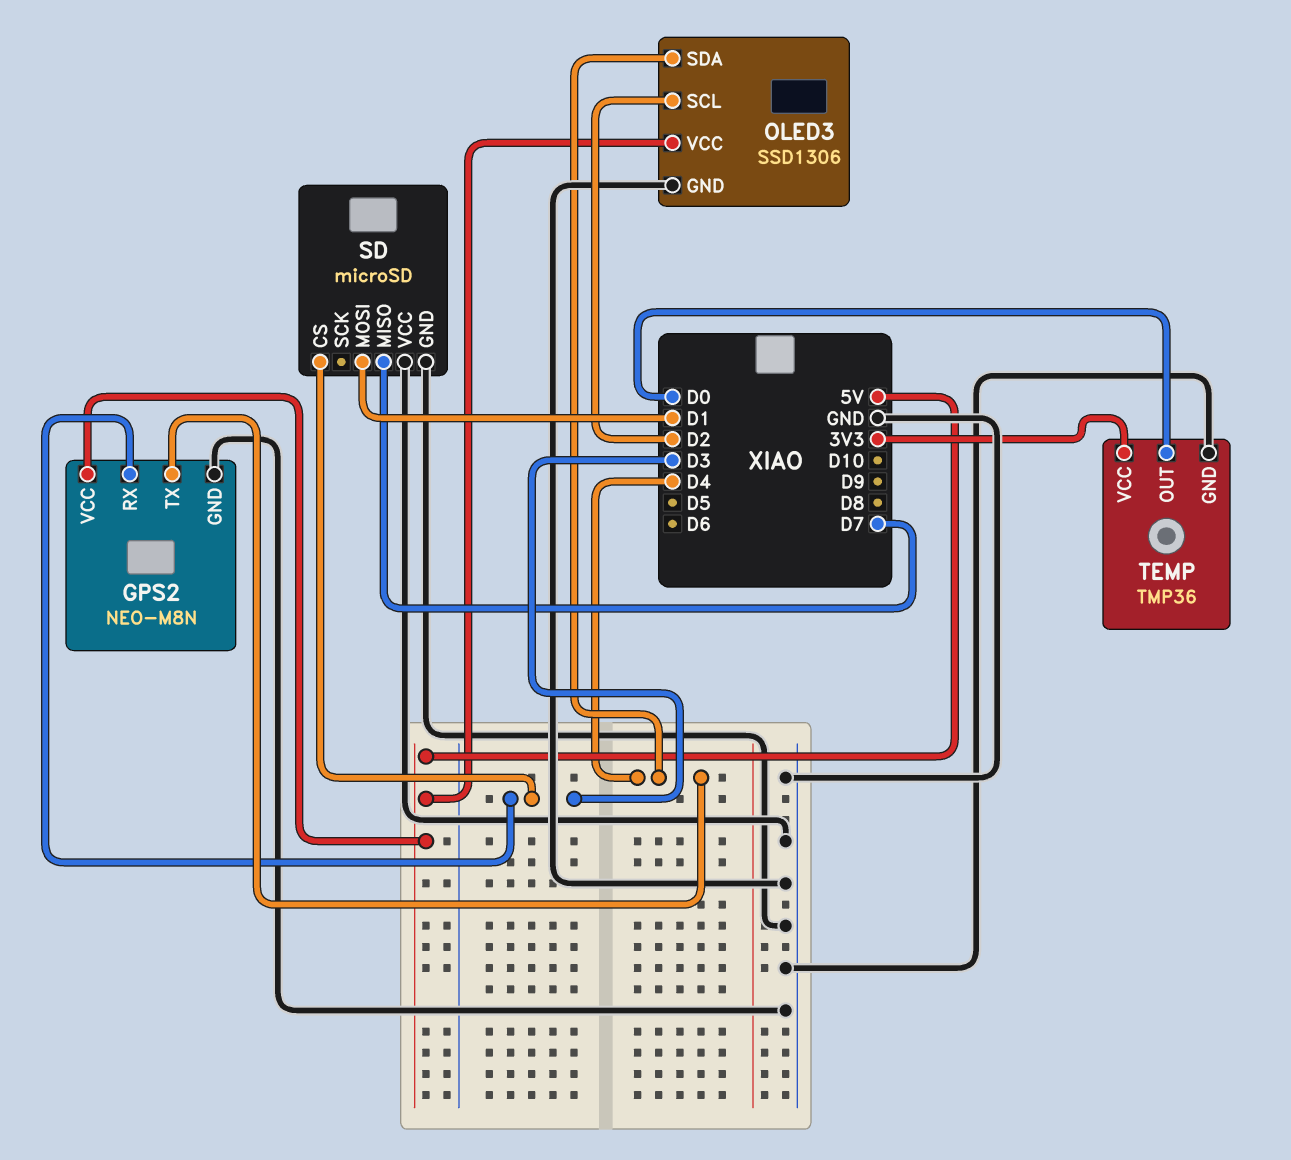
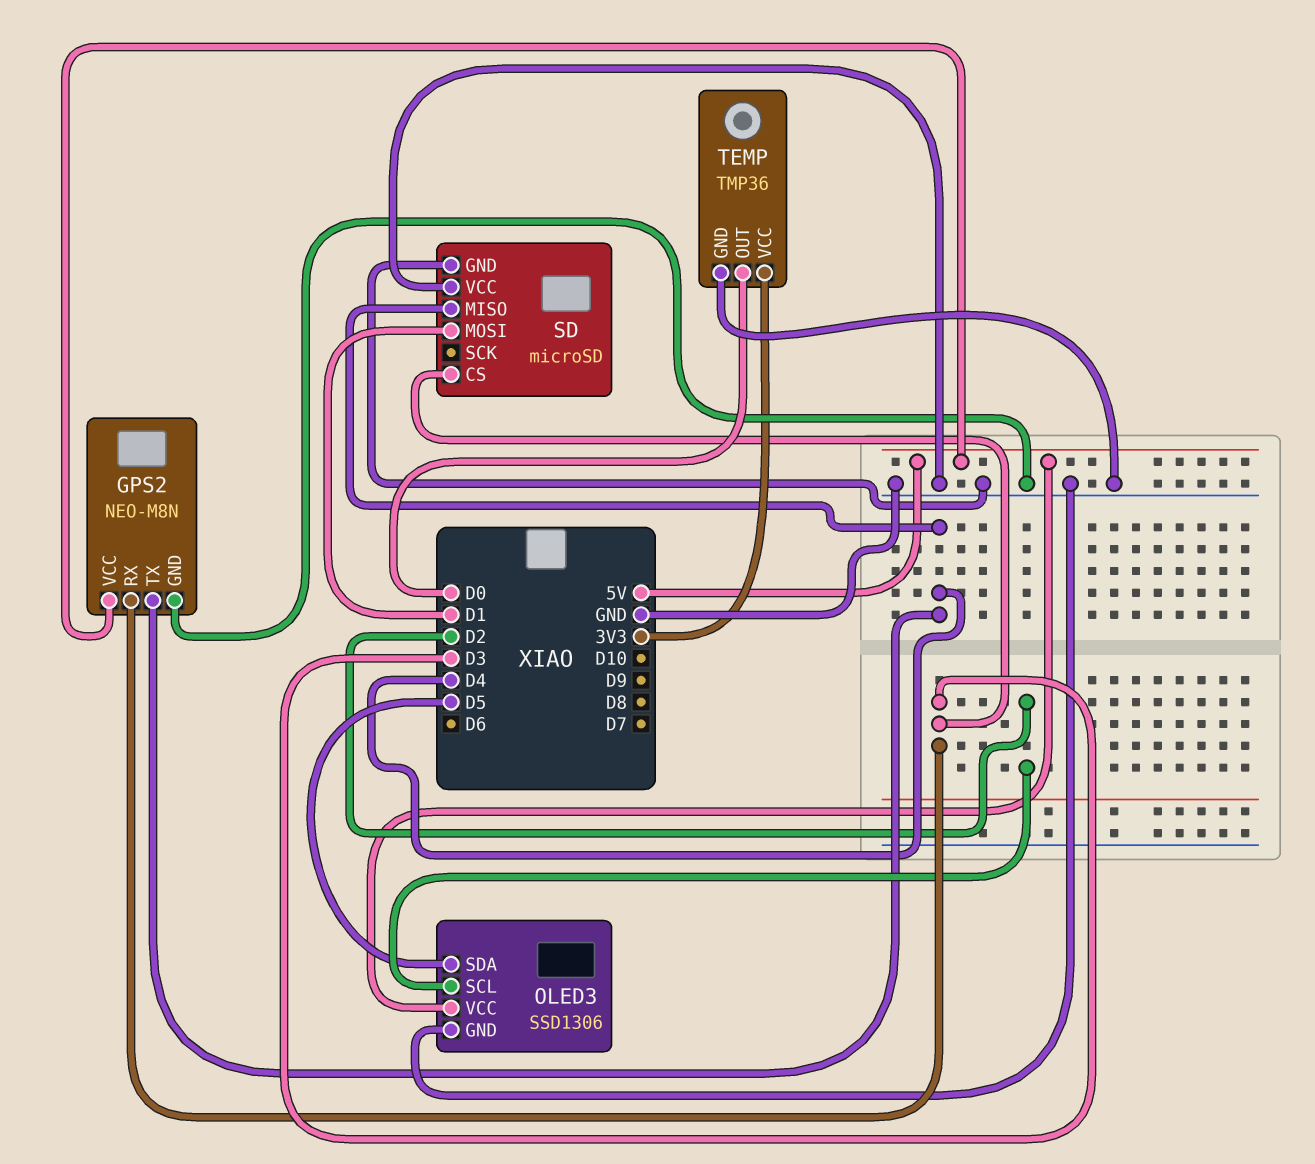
OLED3 pin SDA: D4 -> D5
SD pin MISO: D7 -> D4

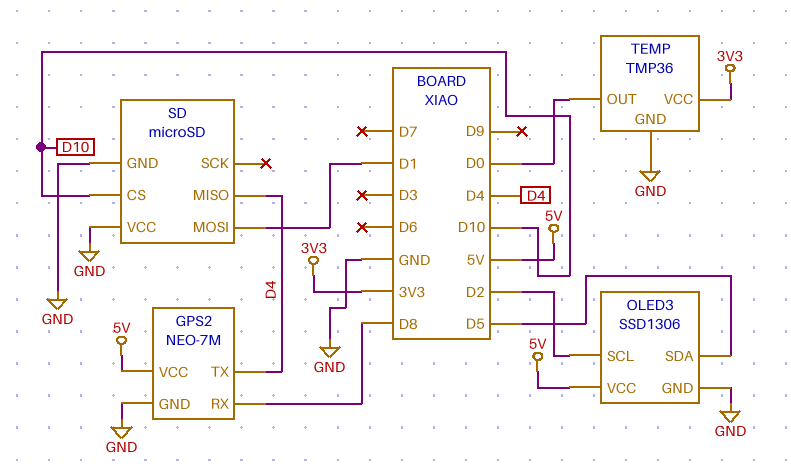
GPS2: NEO-M8N -> NEO-7M
GPS2 pin RX: D3 -> D8
SD pin CS: D3 -> D10

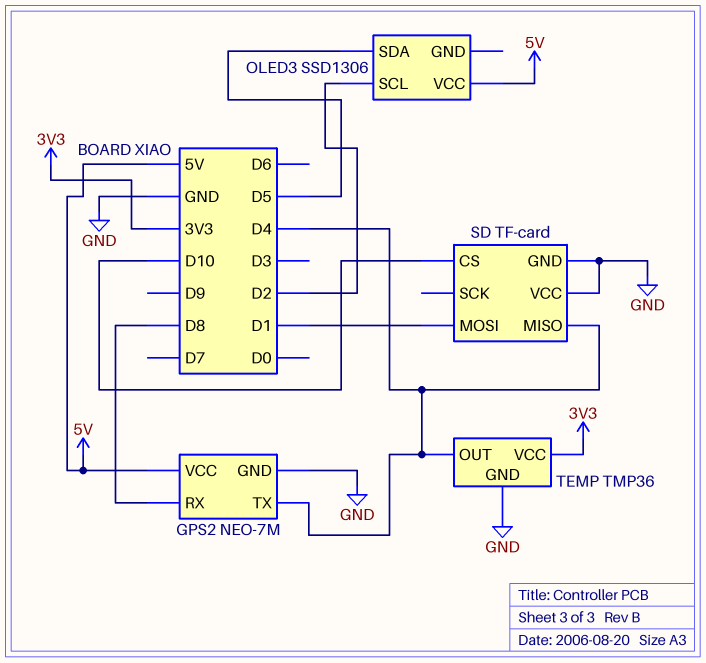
OLED3 pin GND: GND -> none
SD: microSD -> TF-card
TEMP pin OUT: D0 -> D4

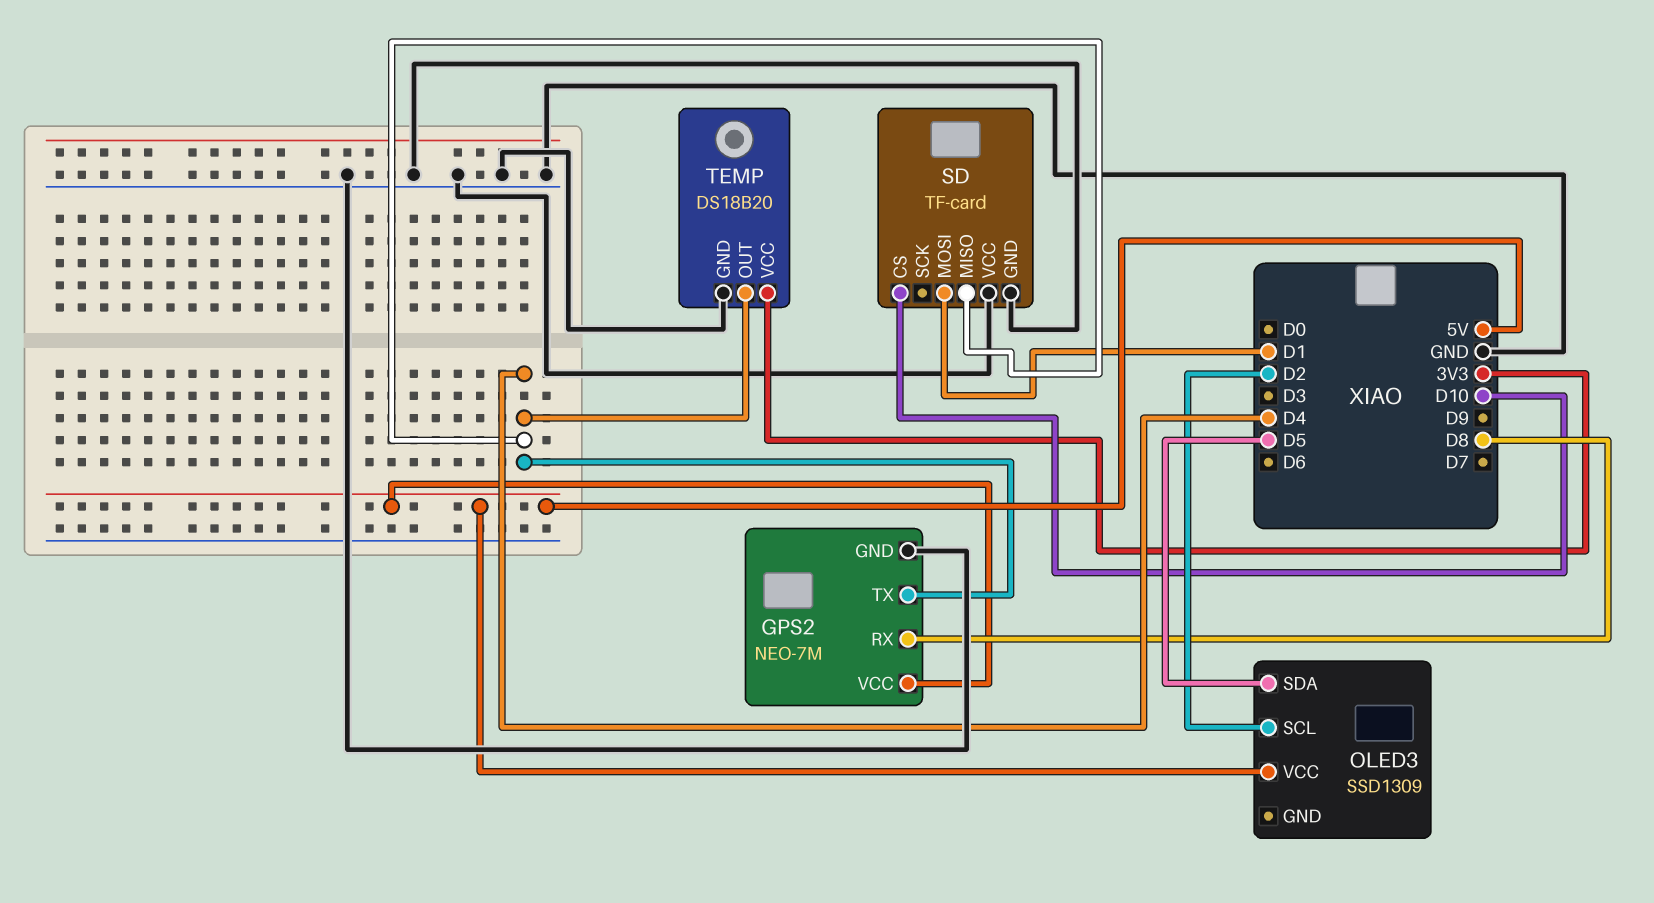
OLED3: SSD1306 -> SSD1309
TEMP: TMP36 -> DS18B20

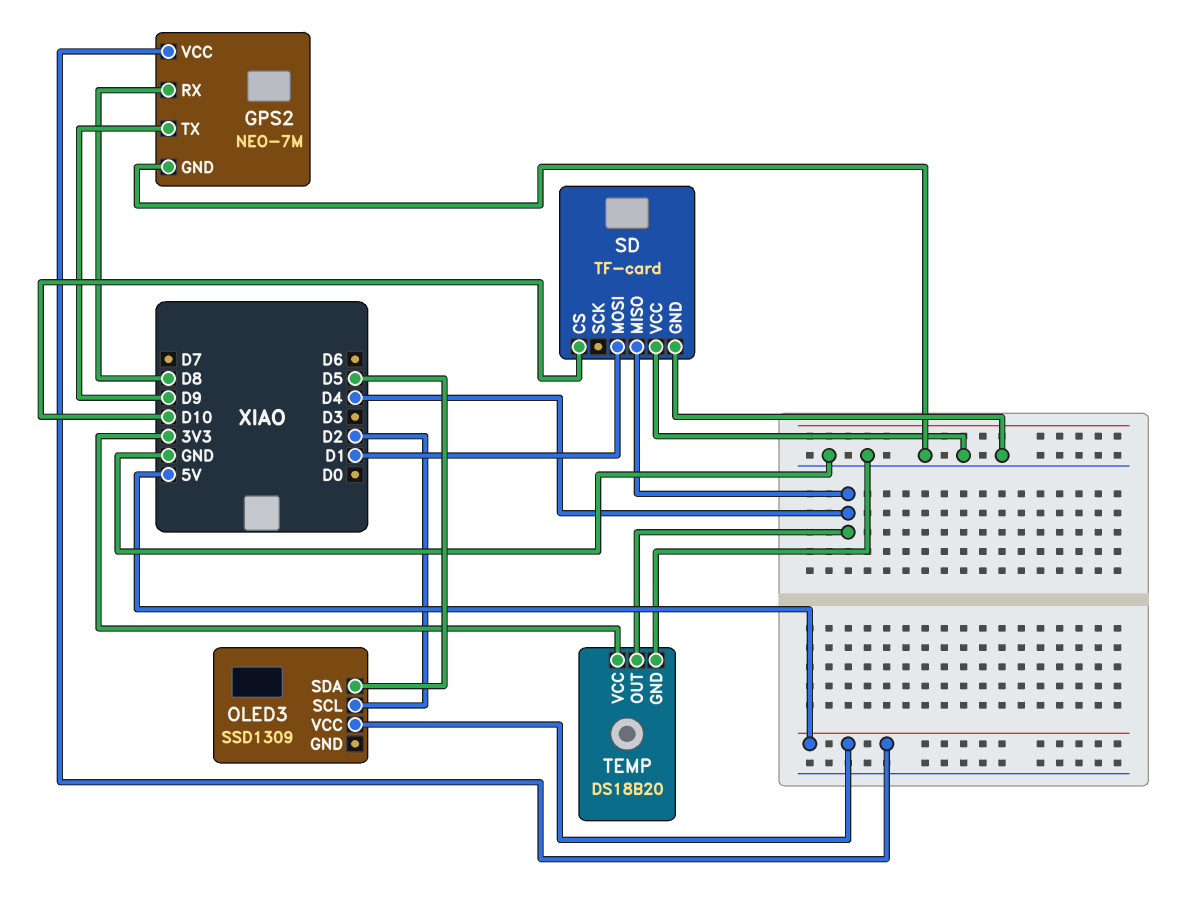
GPS2 pin TX: D4 -> D9

